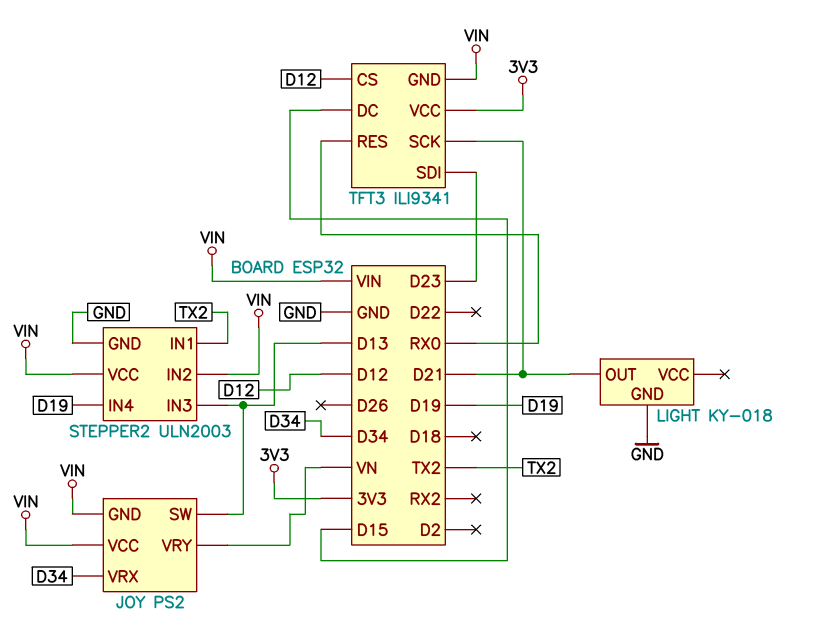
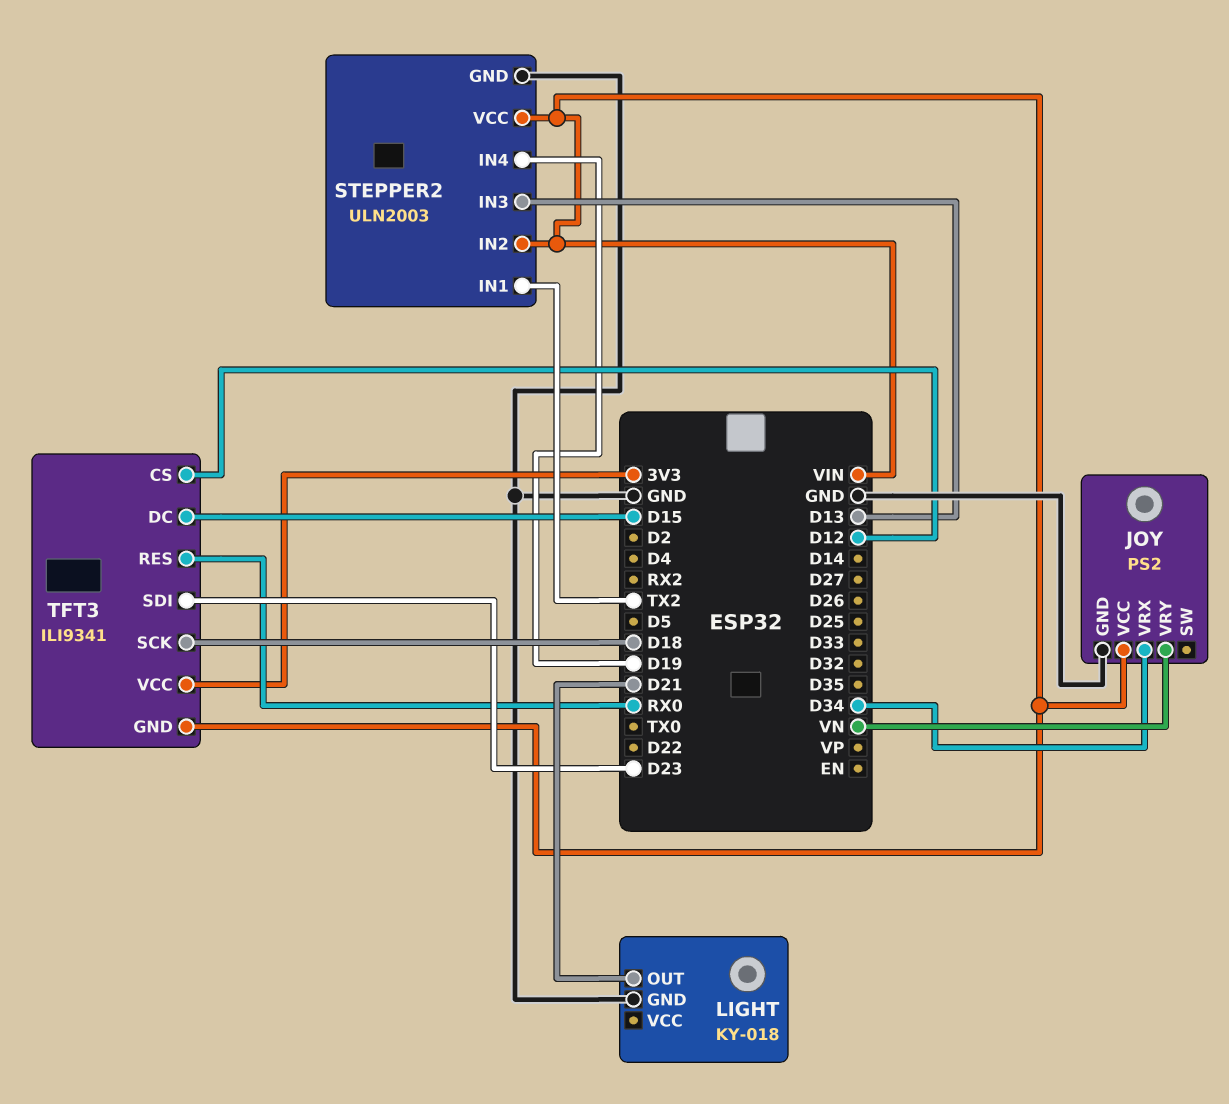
JOY pin GND: VIN -> GND
JOY pin SW: D13 -> none
TFT3 pin SCK: D21 -> D18

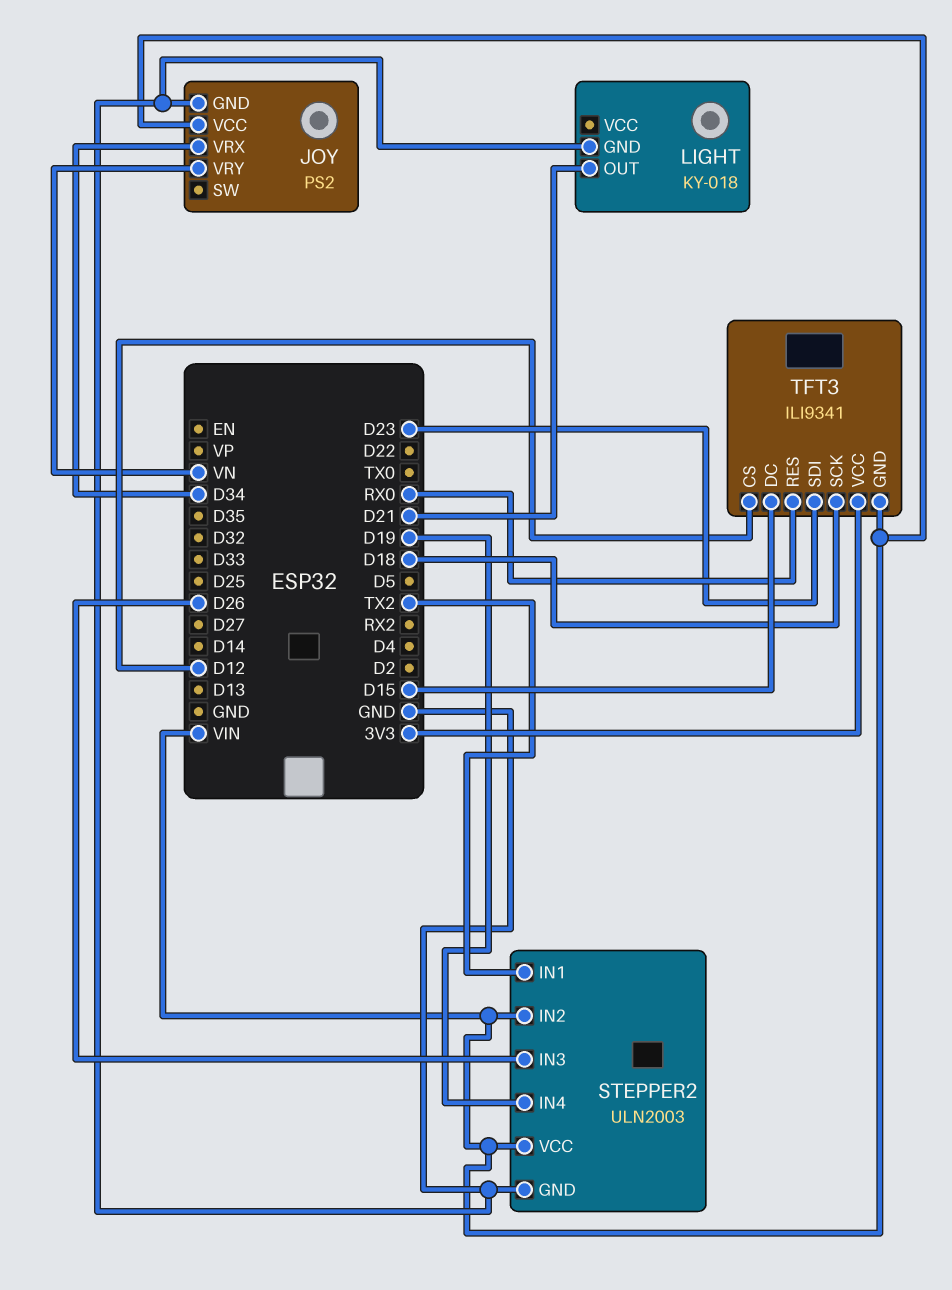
STEPPER2 pin IN3: D13 -> D26

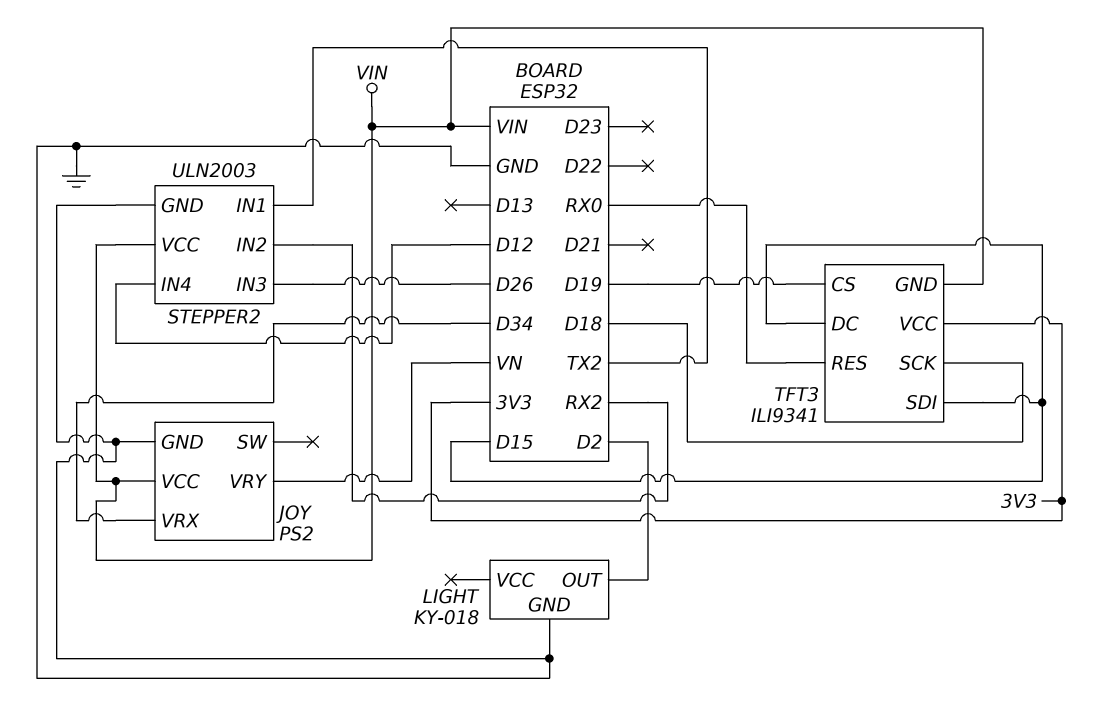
LIGHT pin OUT: D21 -> D2
STEPPER2 pin IN2: VIN -> RX2
STEPPER2 pin IN4: D19 -> D12
TFT3 pin CS: D12 -> D19
TFT3 pin SDI: D23 -> D15

